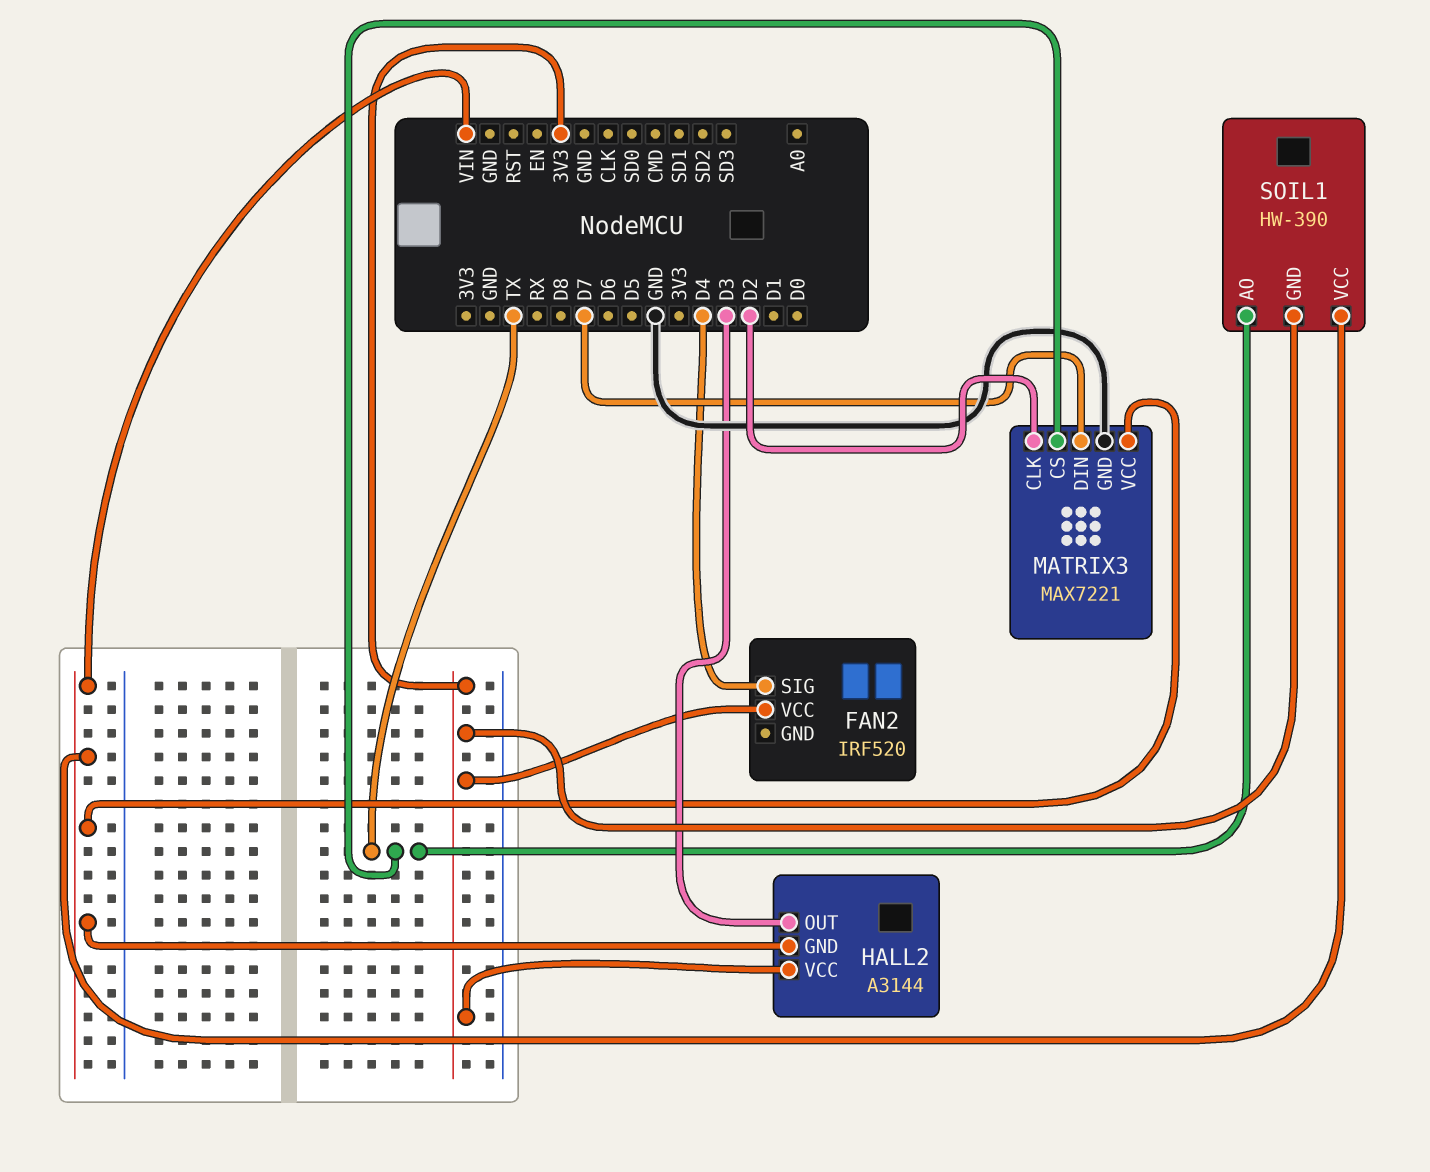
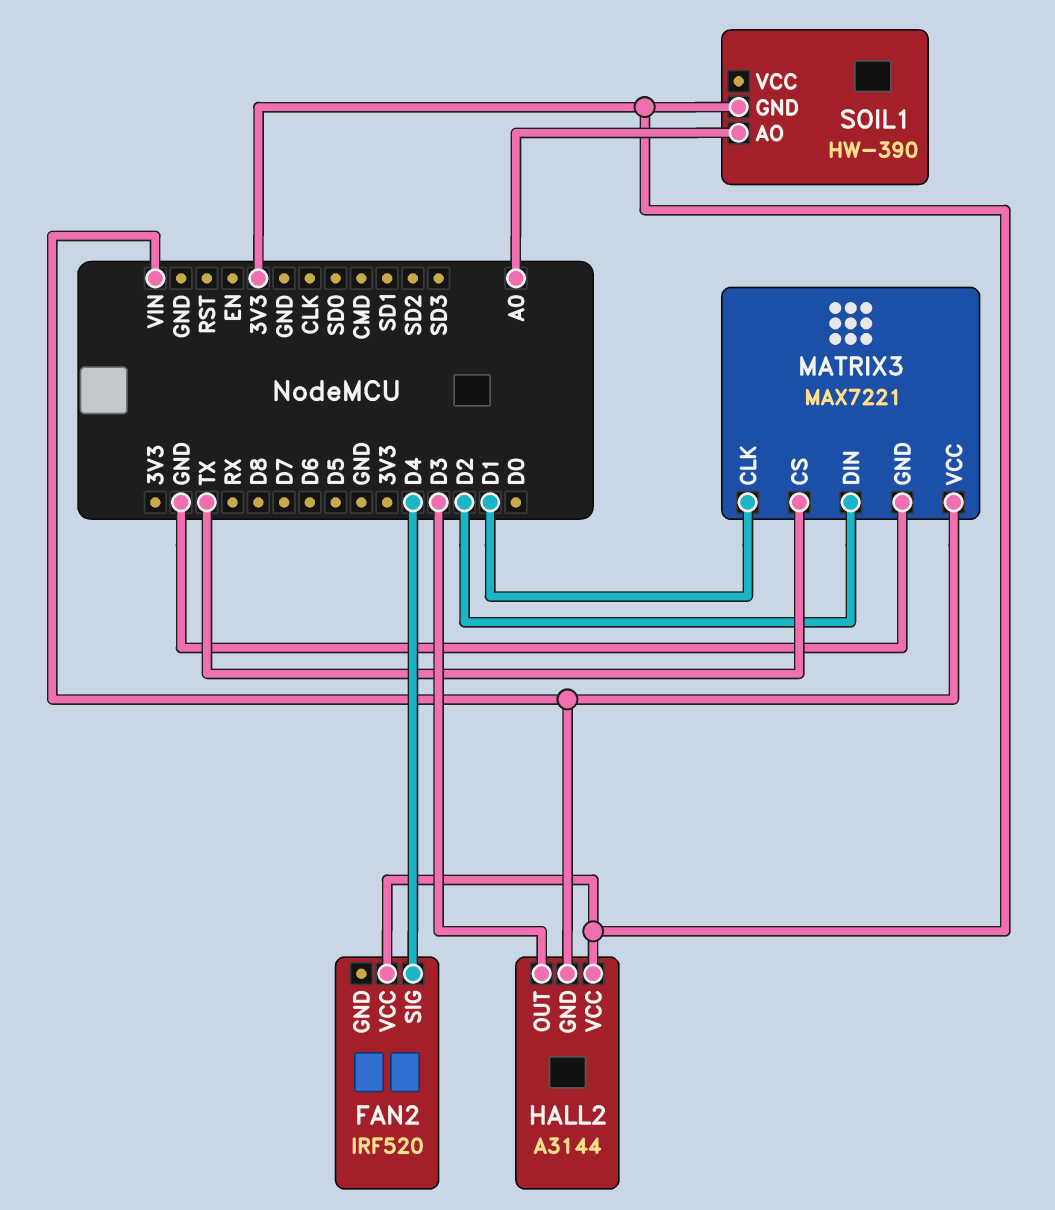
MATRIX3 pin CLK: D2 -> D1
MATRIX3 pin DIN: D7 -> D2
SOIL1 pin AO: TX -> A0
SOIL1 pin VCC: VIN -> none

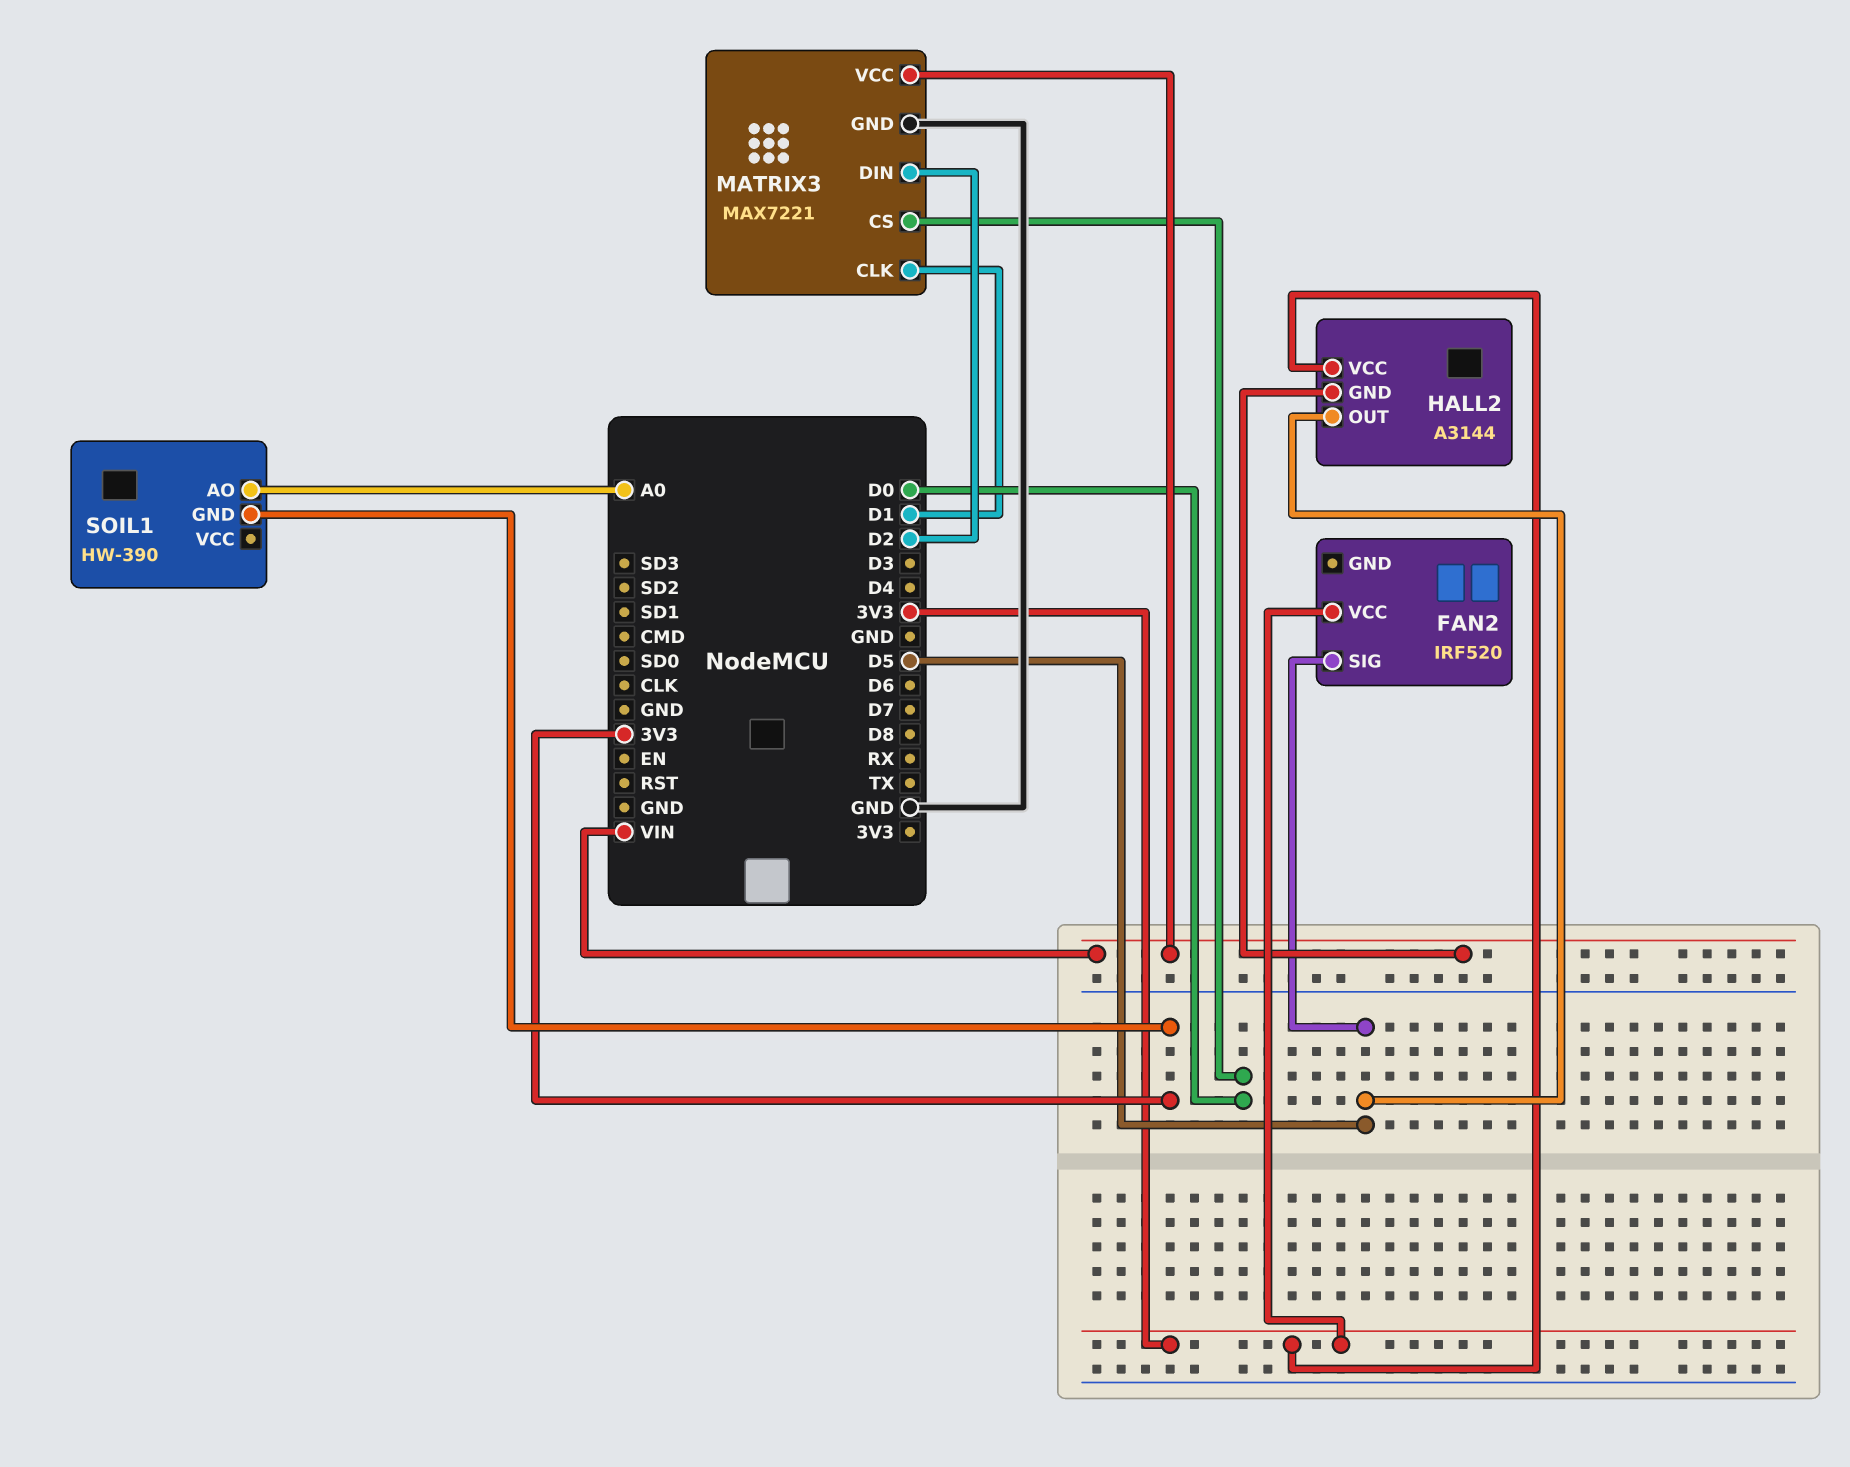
FAN2 pin SIG: D4 -> D5
HALL2 pin OUT: D3 -> D5
MATRIX3 pin CS: TX -> D0

